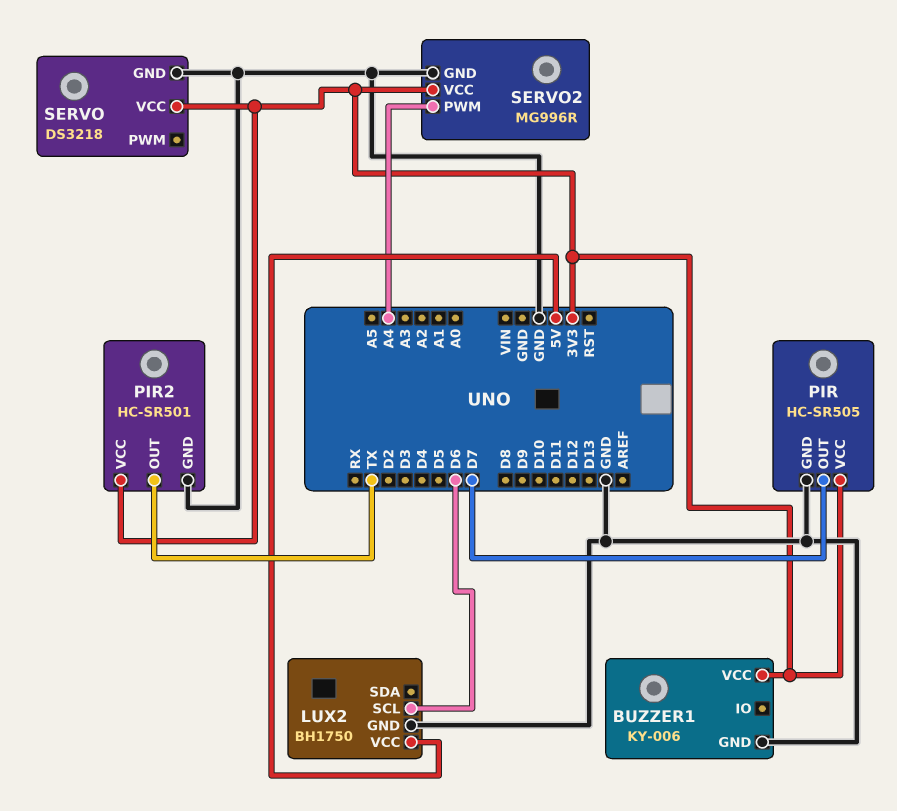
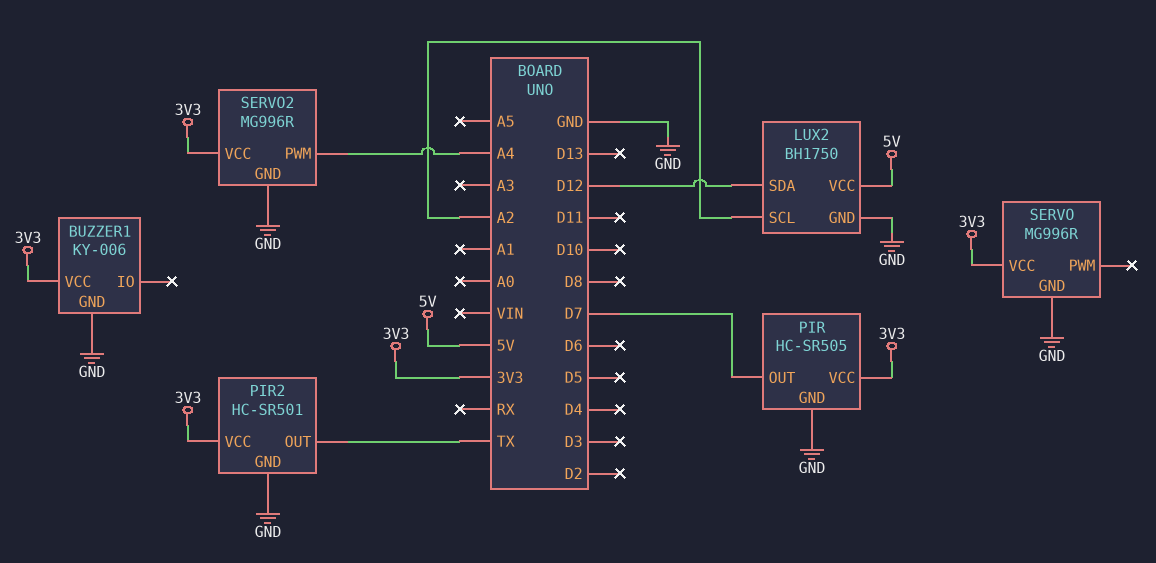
LUX2 pin SCL: D6 -> A2
LUX2 pin SDA: none -> D12
SERVO: DS3218 -> MG996R

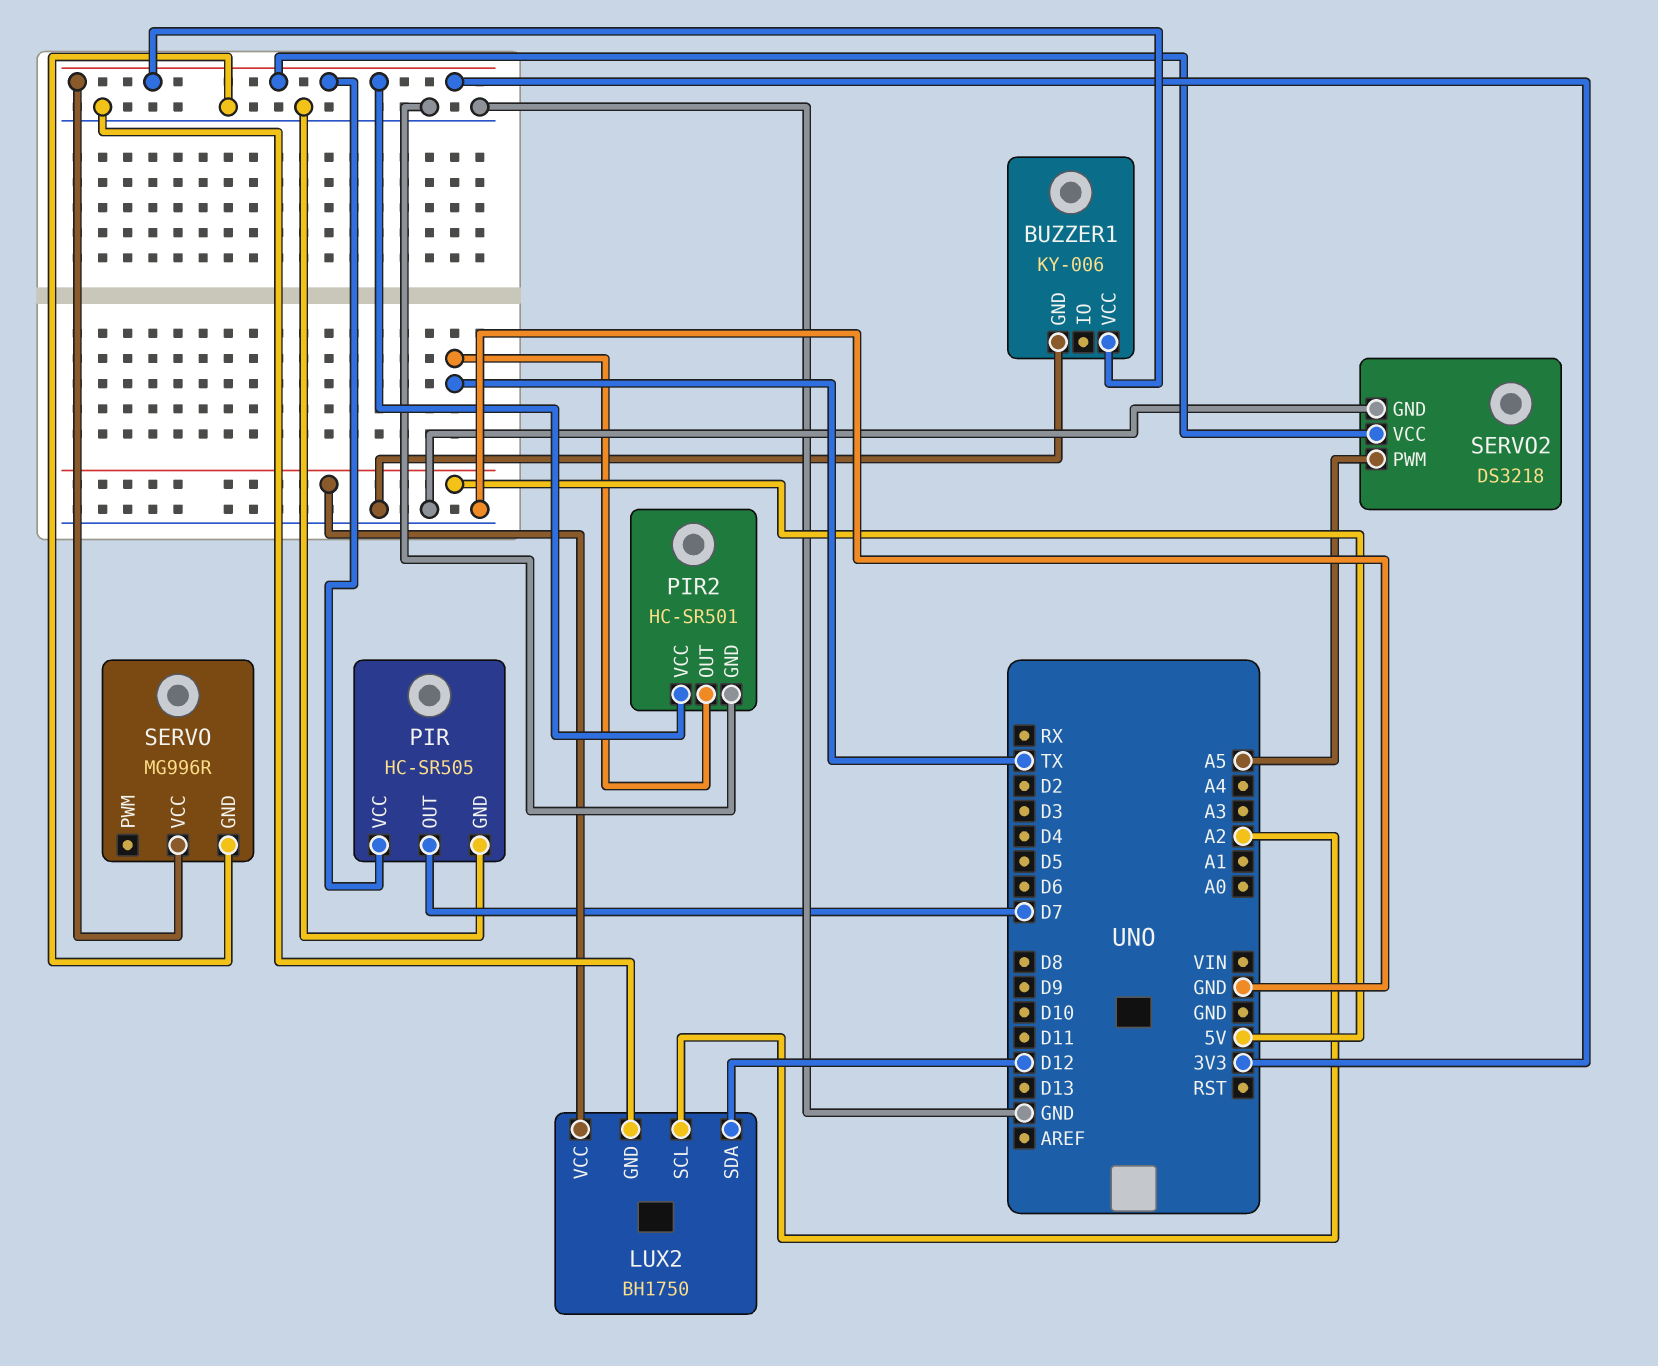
SERVO2: MG996R -> DS3218
SERVO2 pin PWM: A4 -> A5

